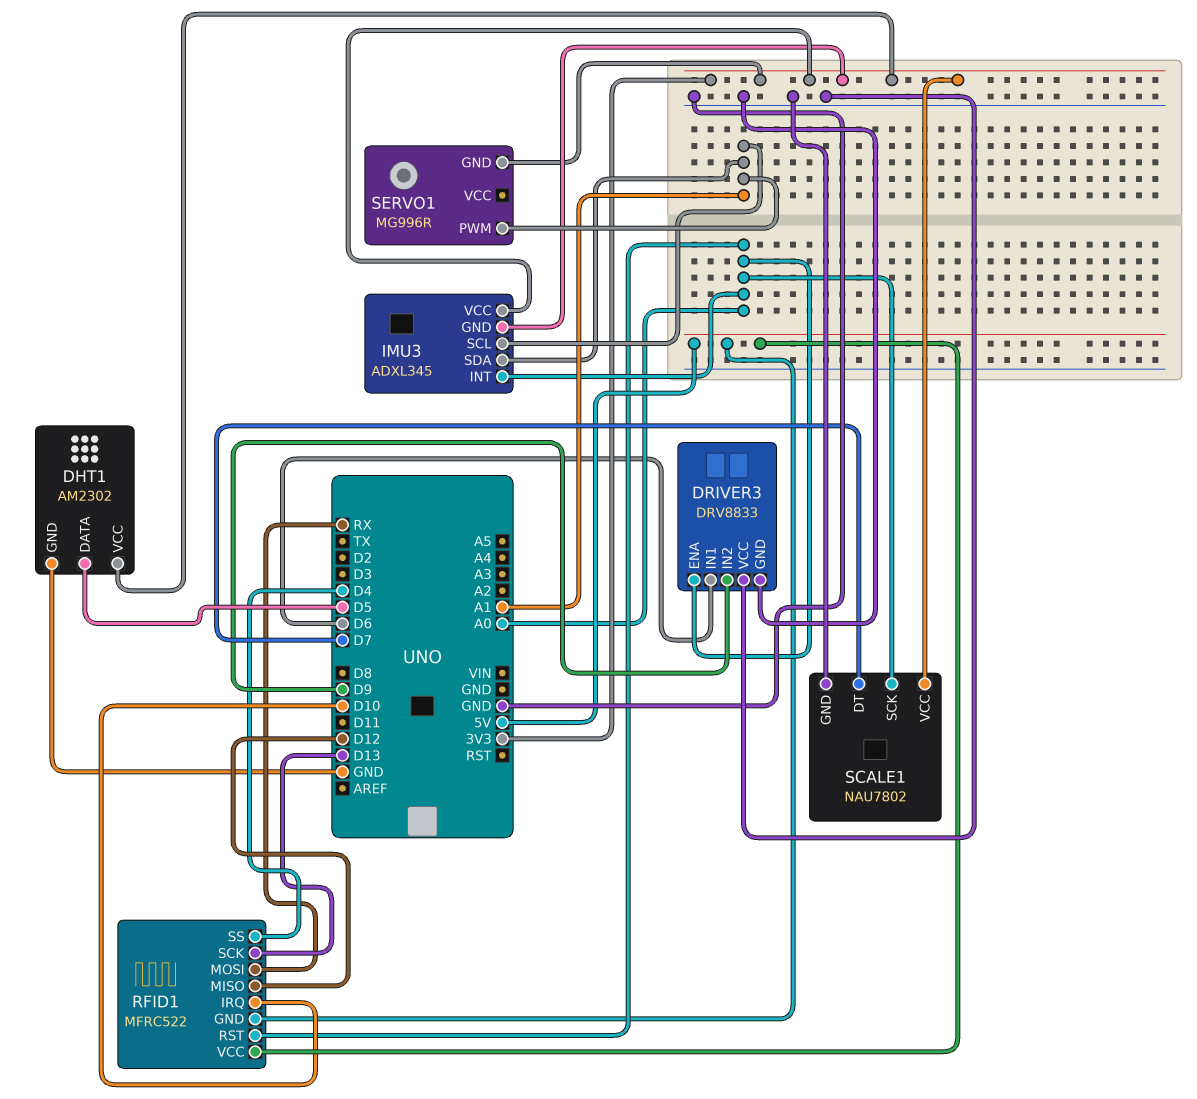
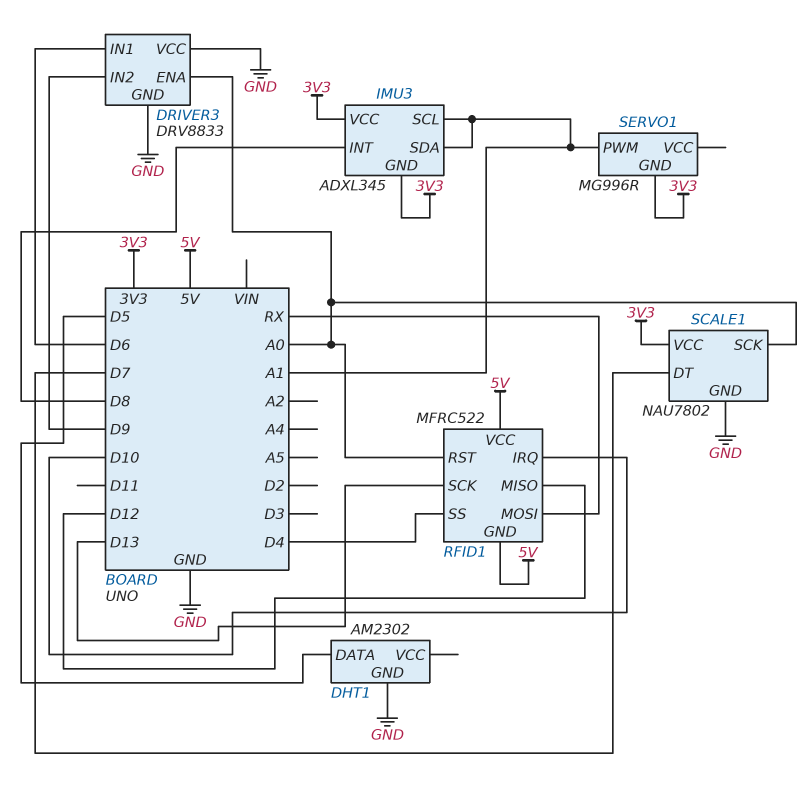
DHT1 pin VCC: 3V3 -> none
IMU3 pin INT: A0 -> D8

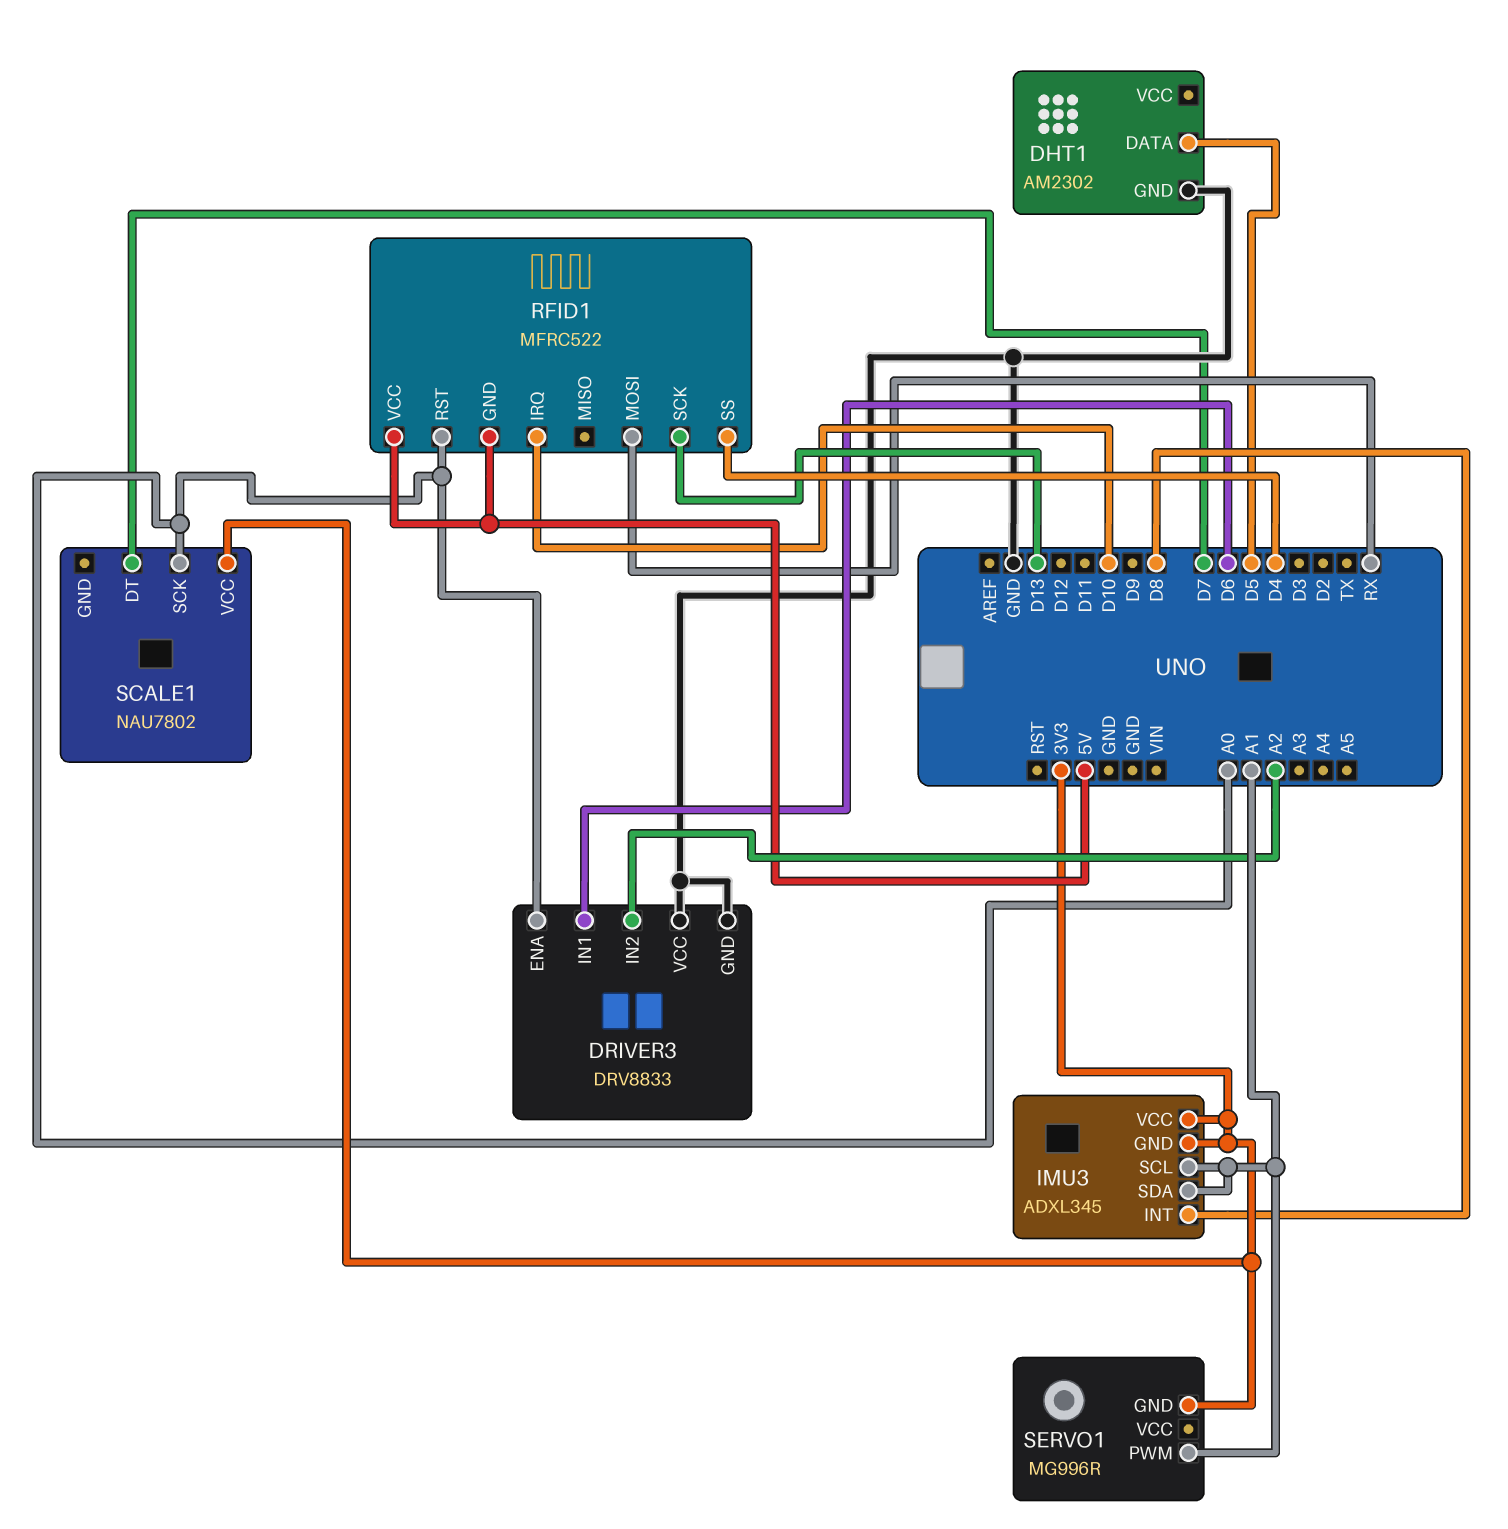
DRIVER3 pin IN2: D9 -> A2
RFID1 pin MISO: D12 -> none
SCALE1 pin GND: GND -> none

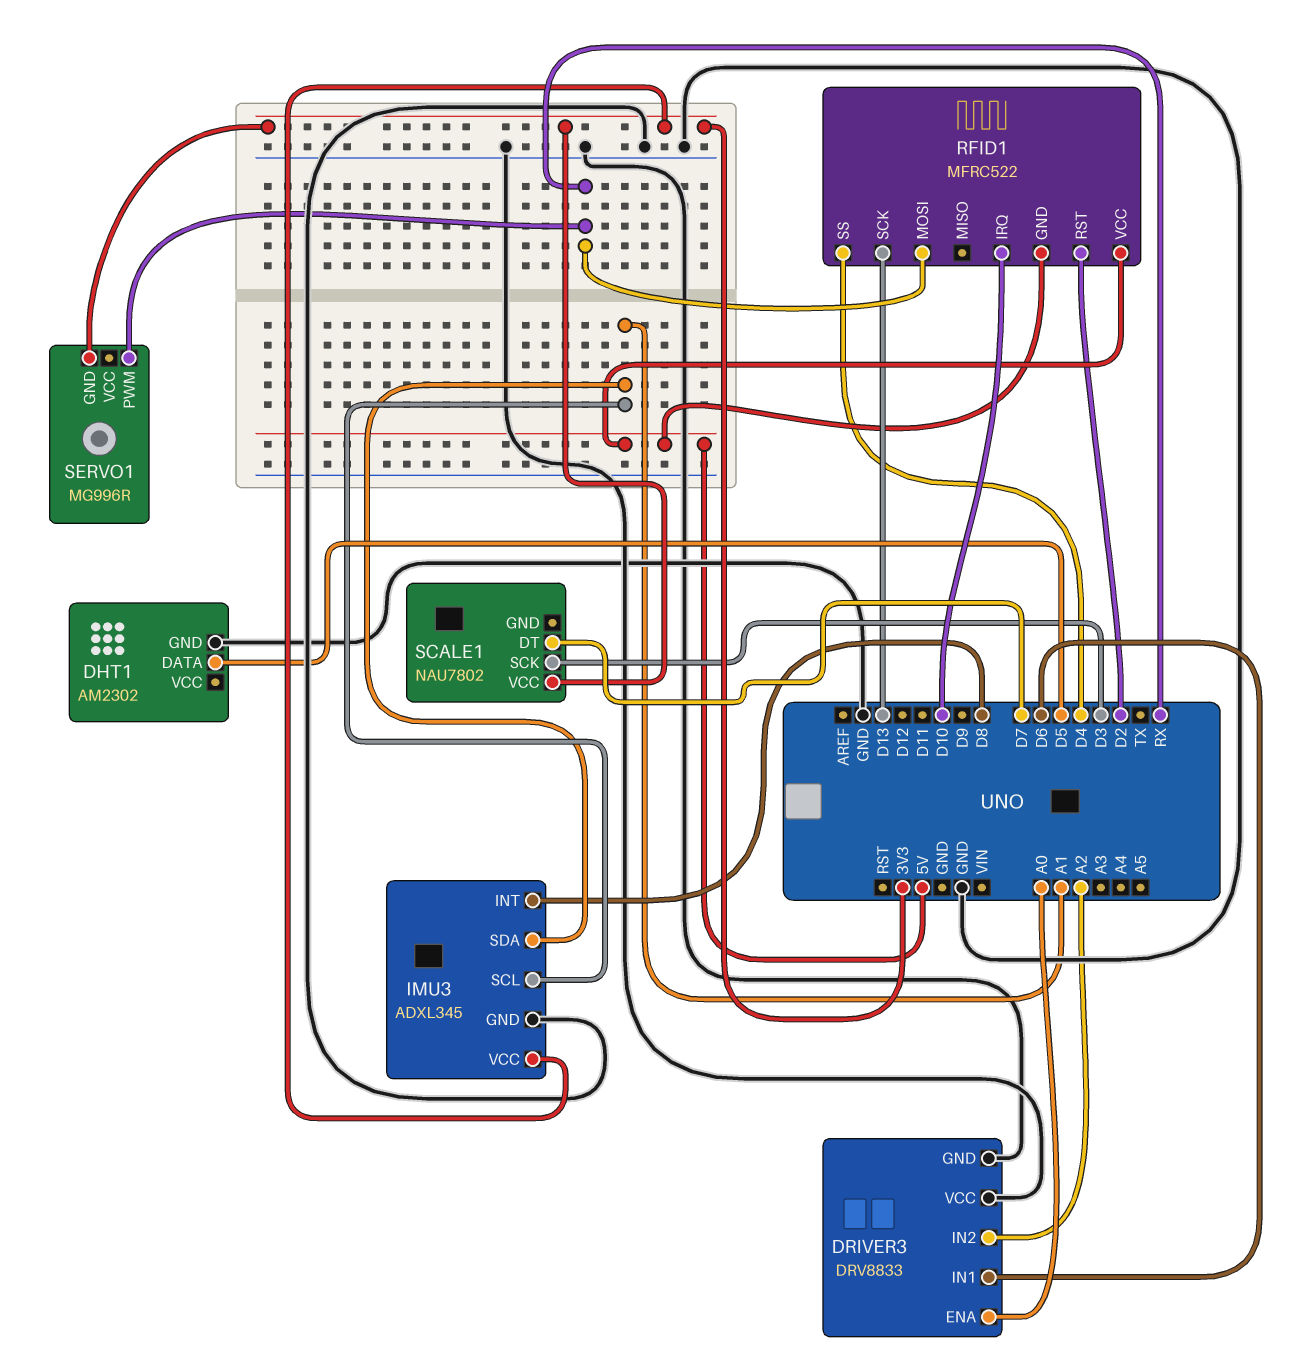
IMU3 pin GND: 3V3 -> GND
RFID1 pin RST: A0 -> D2
SCALE1 pin SCK: A0 -> D3
SERVO1 pin PWM: A1 -> RX

